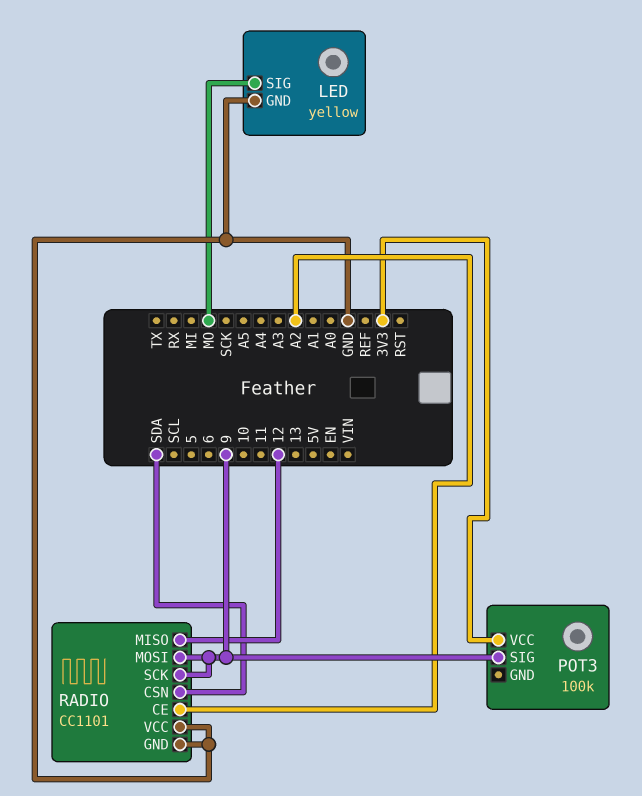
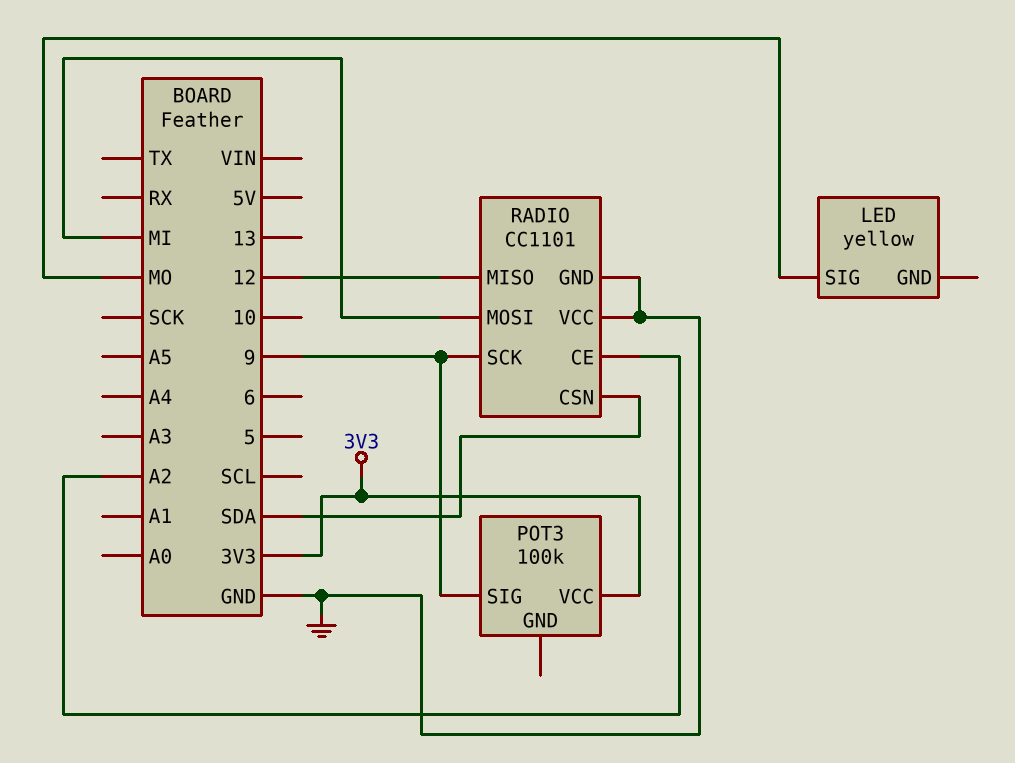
LED pin GND: GND -> none
RADIO pin MOSI: 9 -> MI

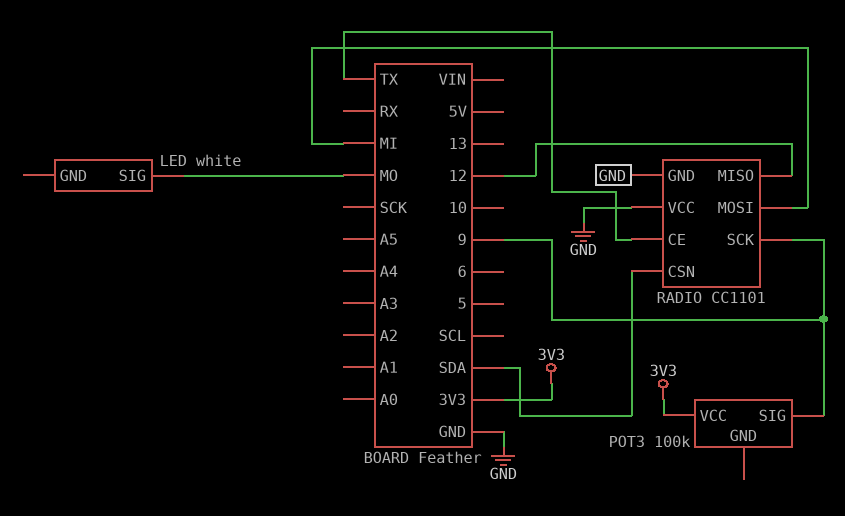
LED: yellow -> white
RADIO pin CE: A2 -> TX

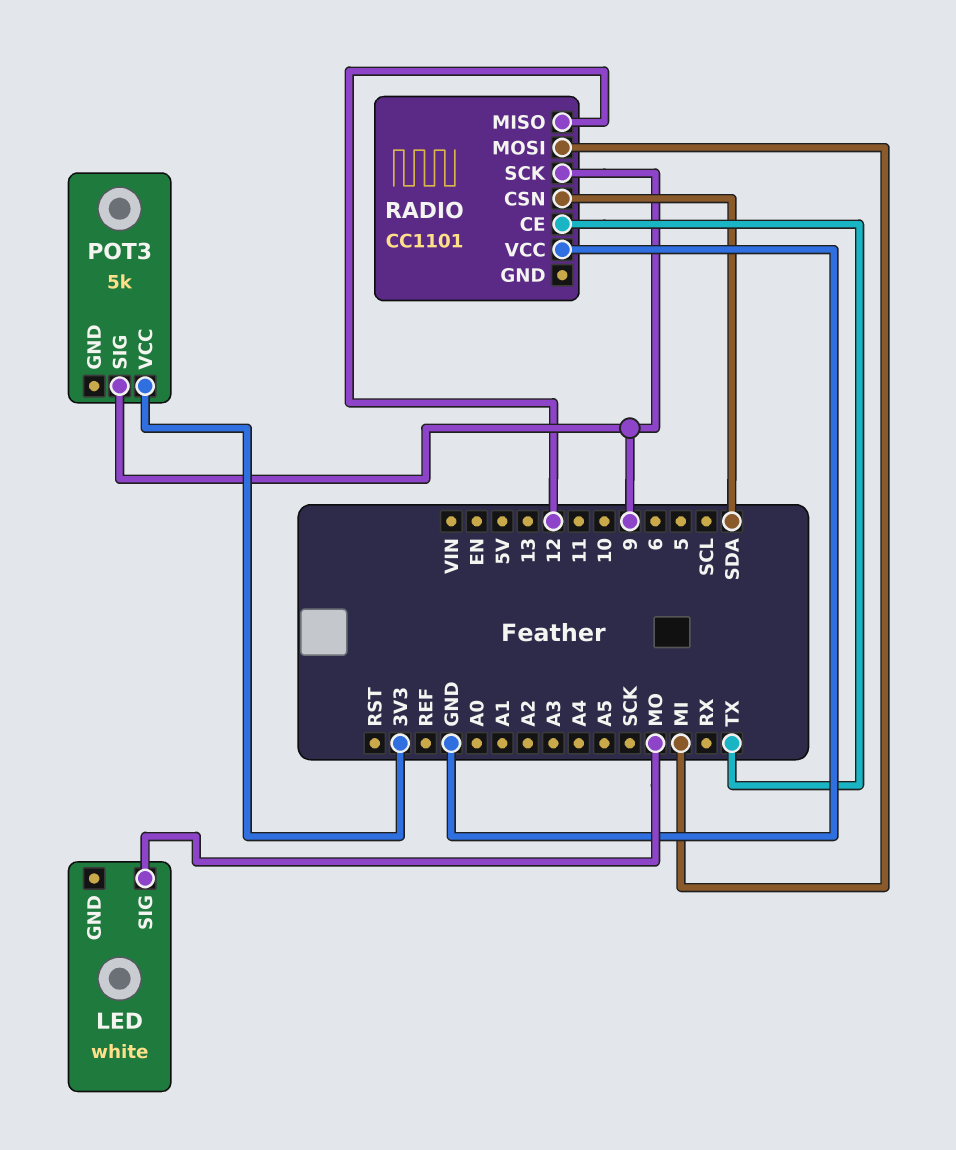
POT3: 100k -> 5k
RADIO pin GND: GND -> none

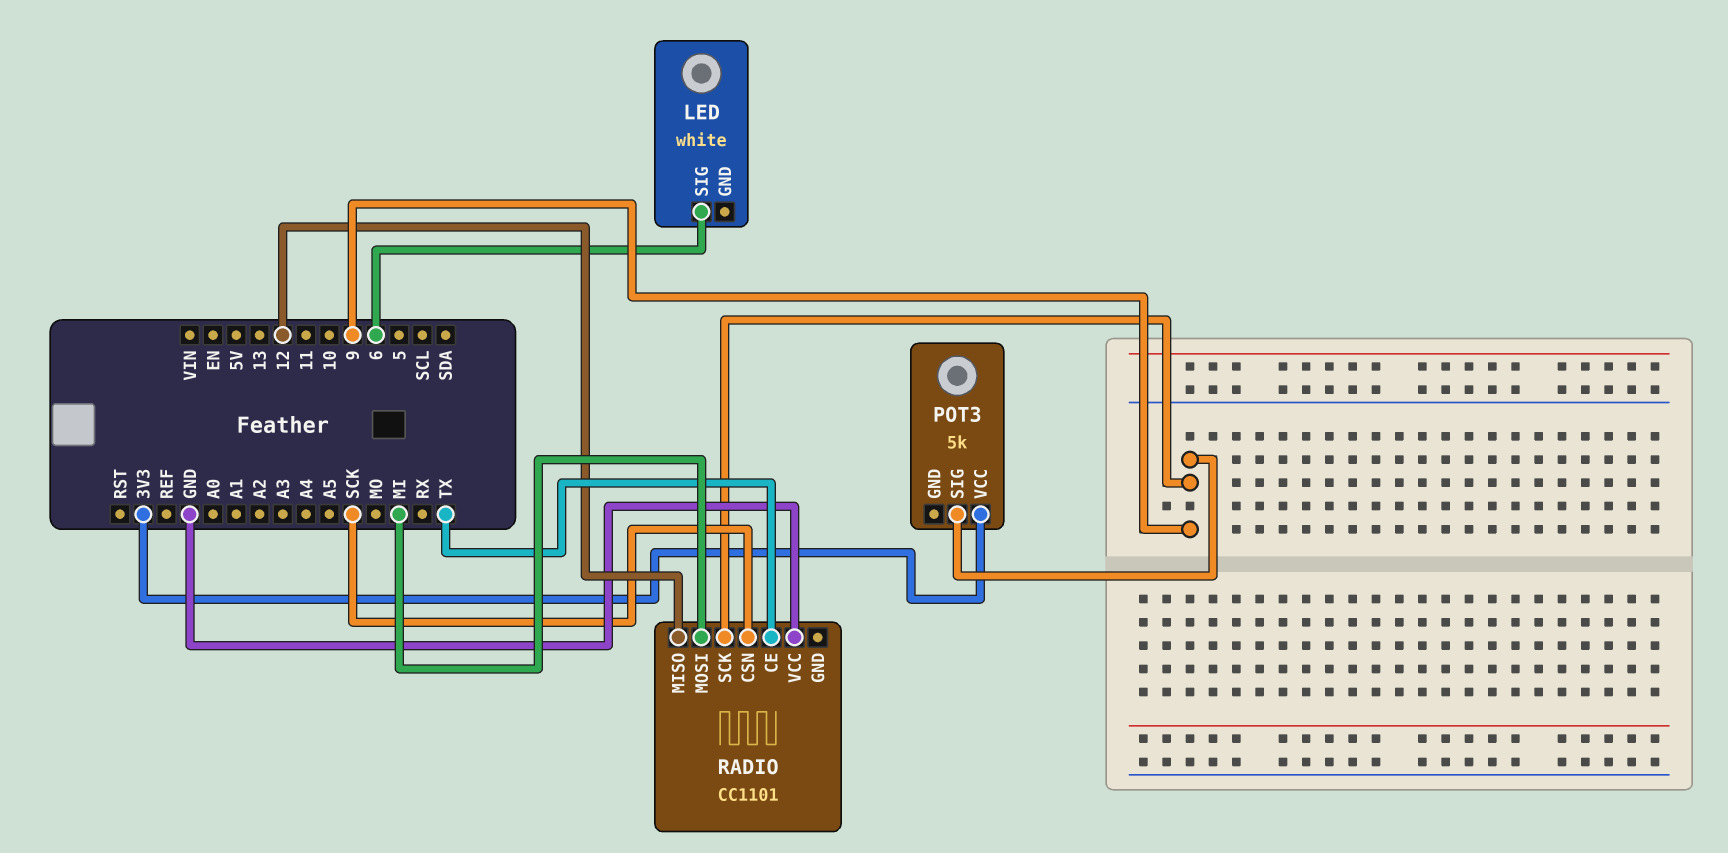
LED pin SIG: MO -> 6
RADIO pin CSN: SDA -> SCK

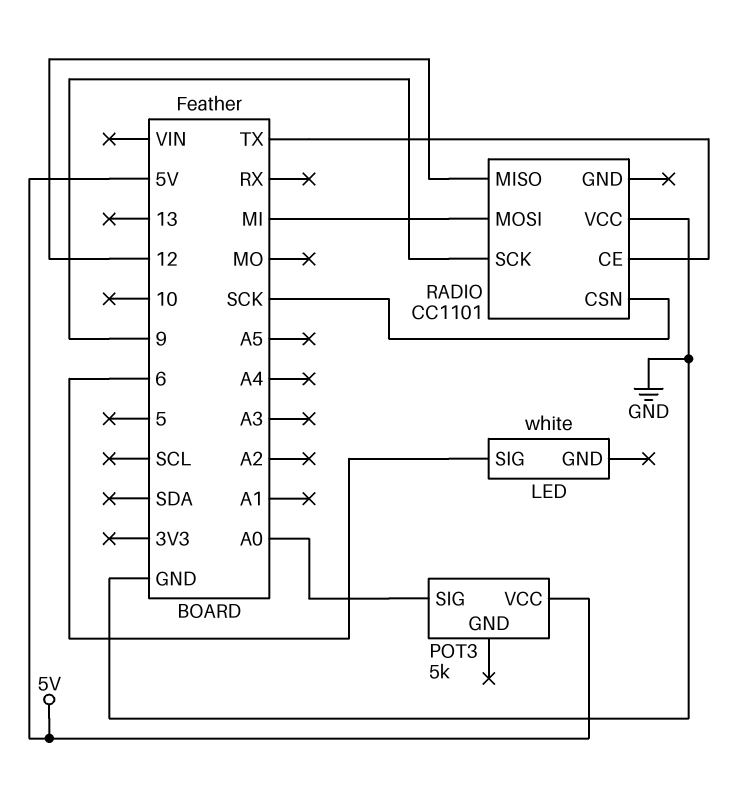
POT3 pin SIG: 9 -> A0
POT3 pin VCC: 3V3 -> 5V

